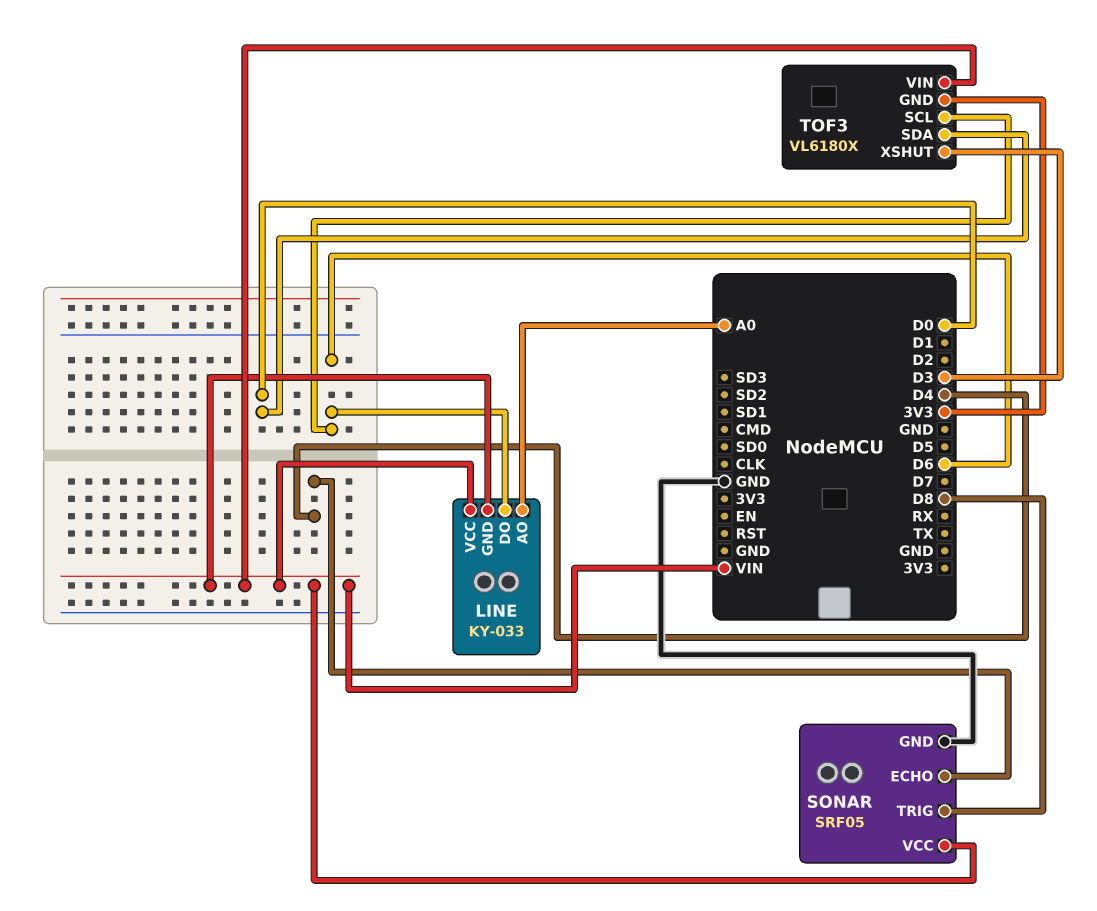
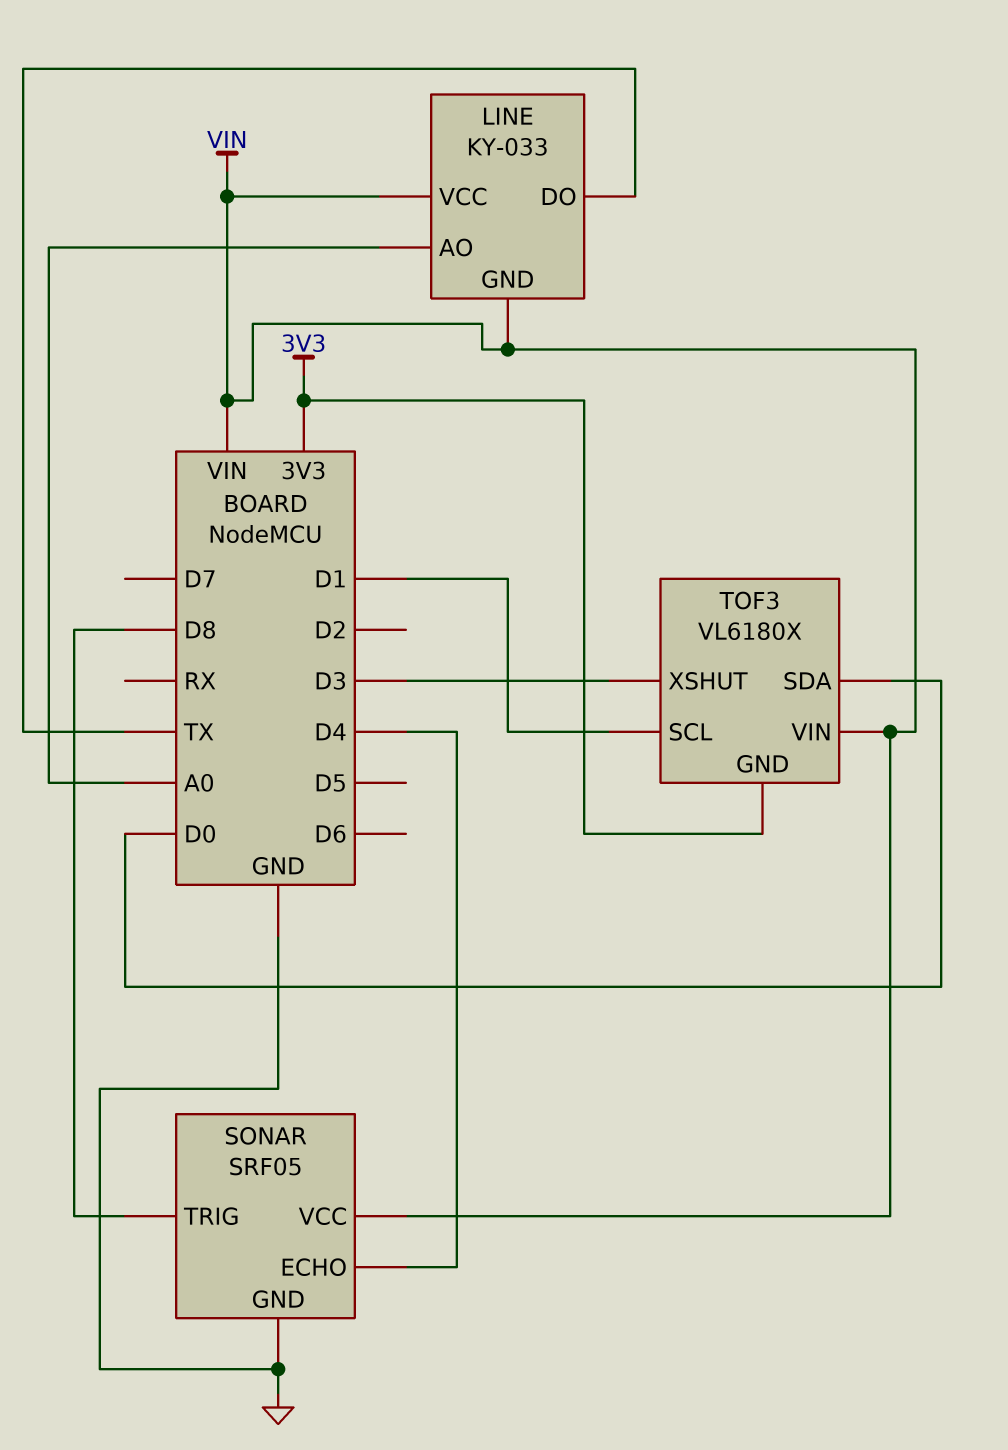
LINE pin DO: D6 -> TX
TOF3 pin SCL: D6 -> D1

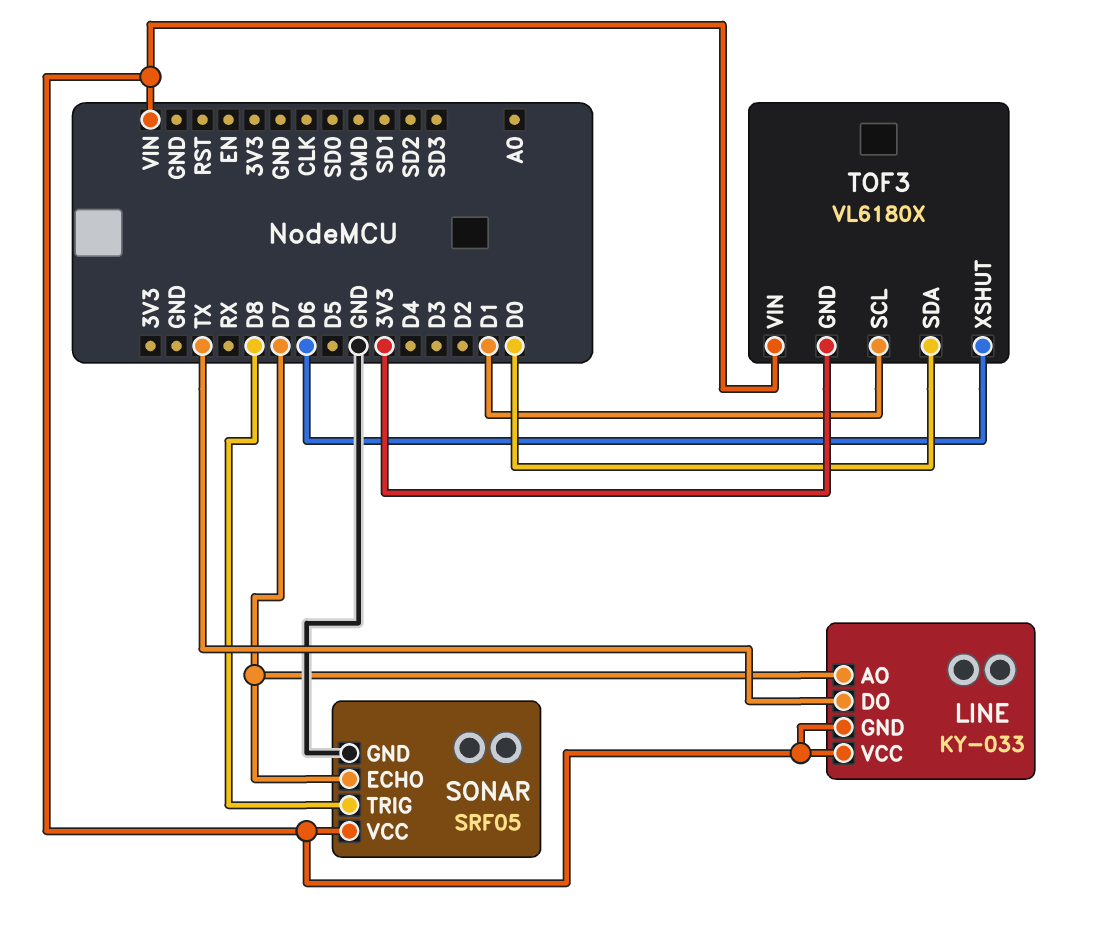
LINE pin AO: A0 -> D7
SONAR pin ECHO: D4 -> D7
TOF3 pin XSHUT: D3 -> D6

